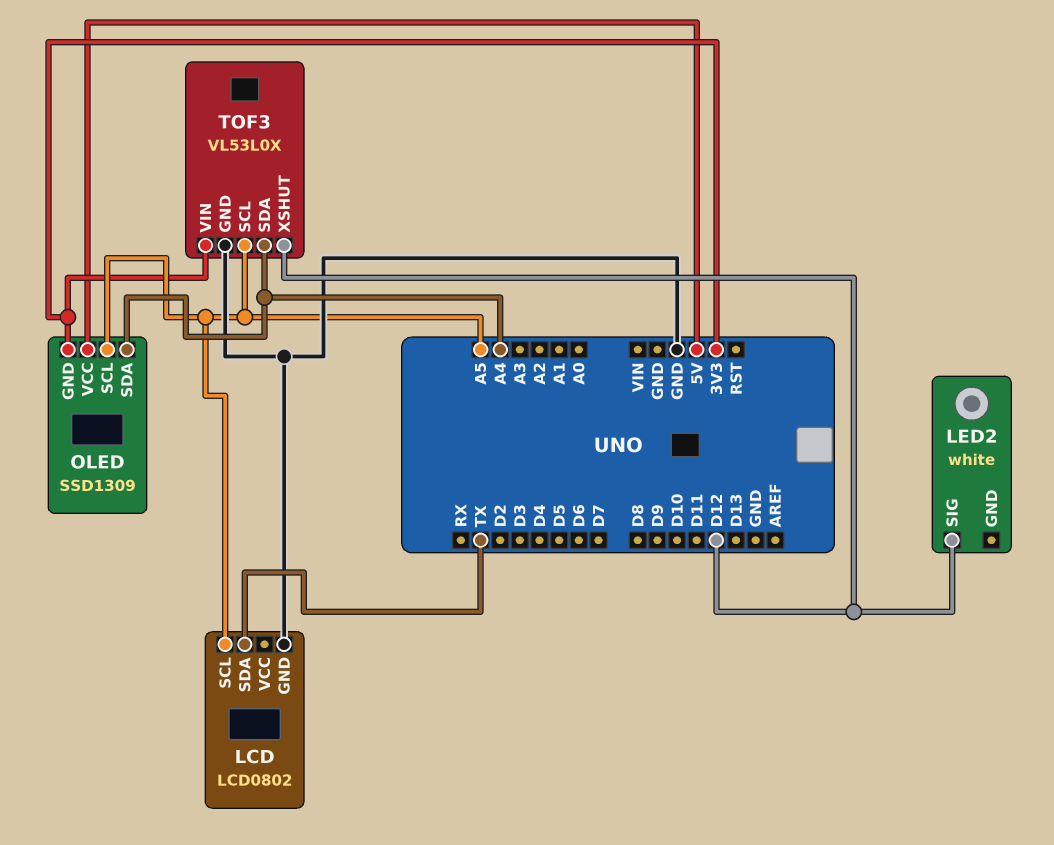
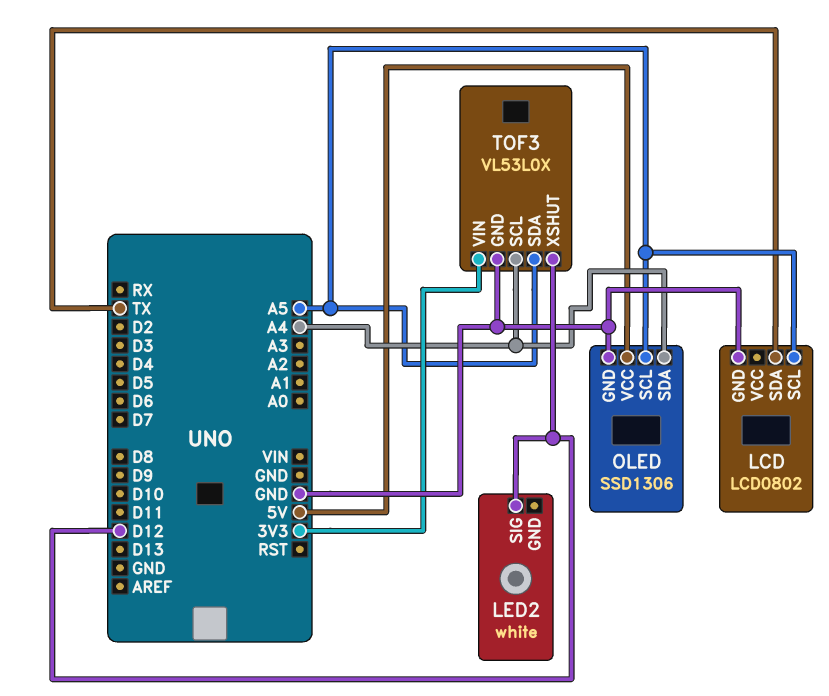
OLED: SSD1309 -> SSD1306
OLED pin GND: 3V3 -> GND
TOF3 pin SCL: A5 -> A4
TOF3 pin SDA: A4 -> A5

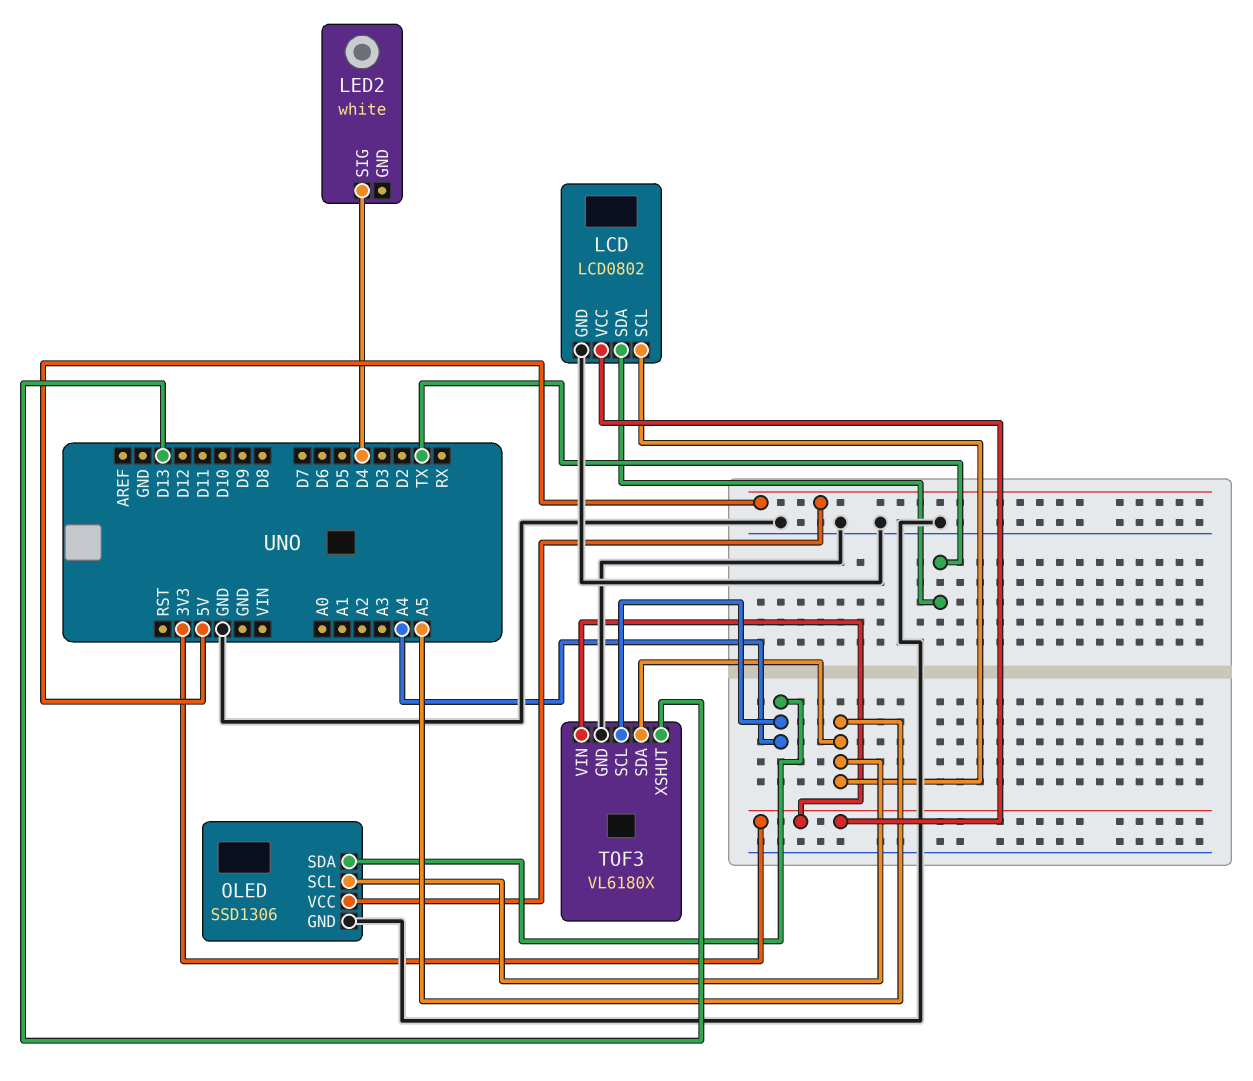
LCD pin VCC: none -> 3V3
LED2 pin SIG: D12 -> D4
TOF3: VL53L0X -> VL6180X
TOF3 pin XSHUT: D12 -> D13

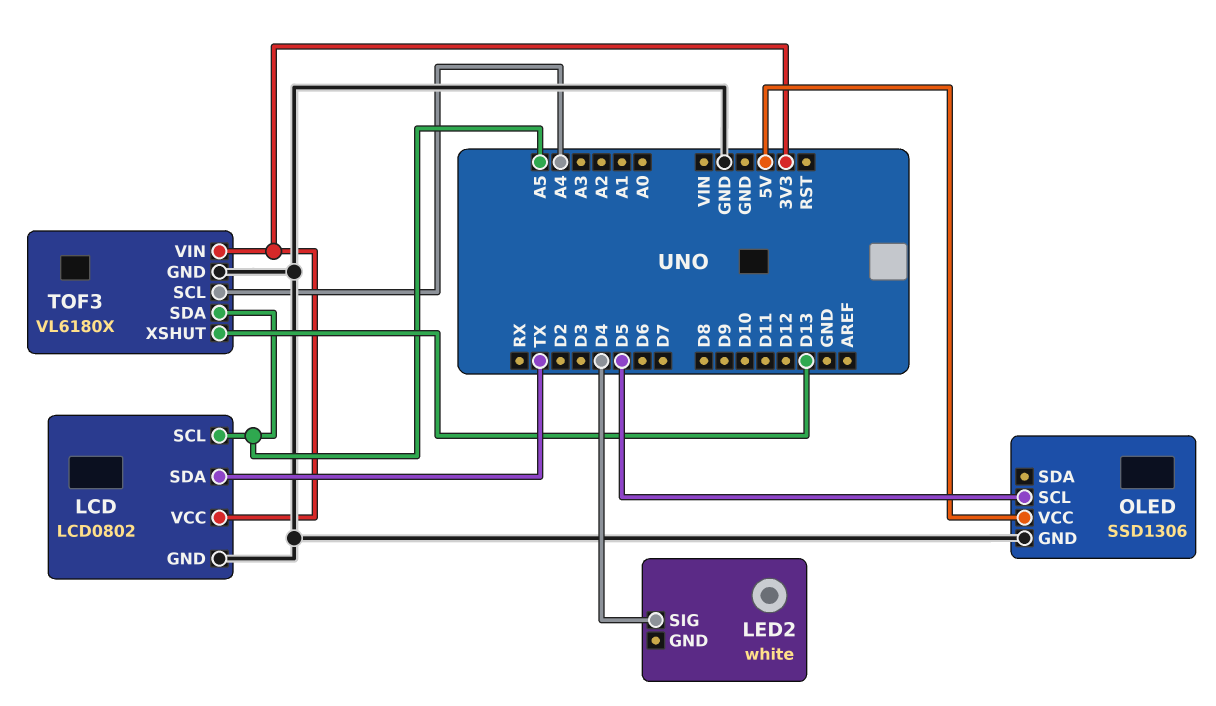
OLED pin SCL: A5 -> D5
OLED pin SDA: A4 -> none

